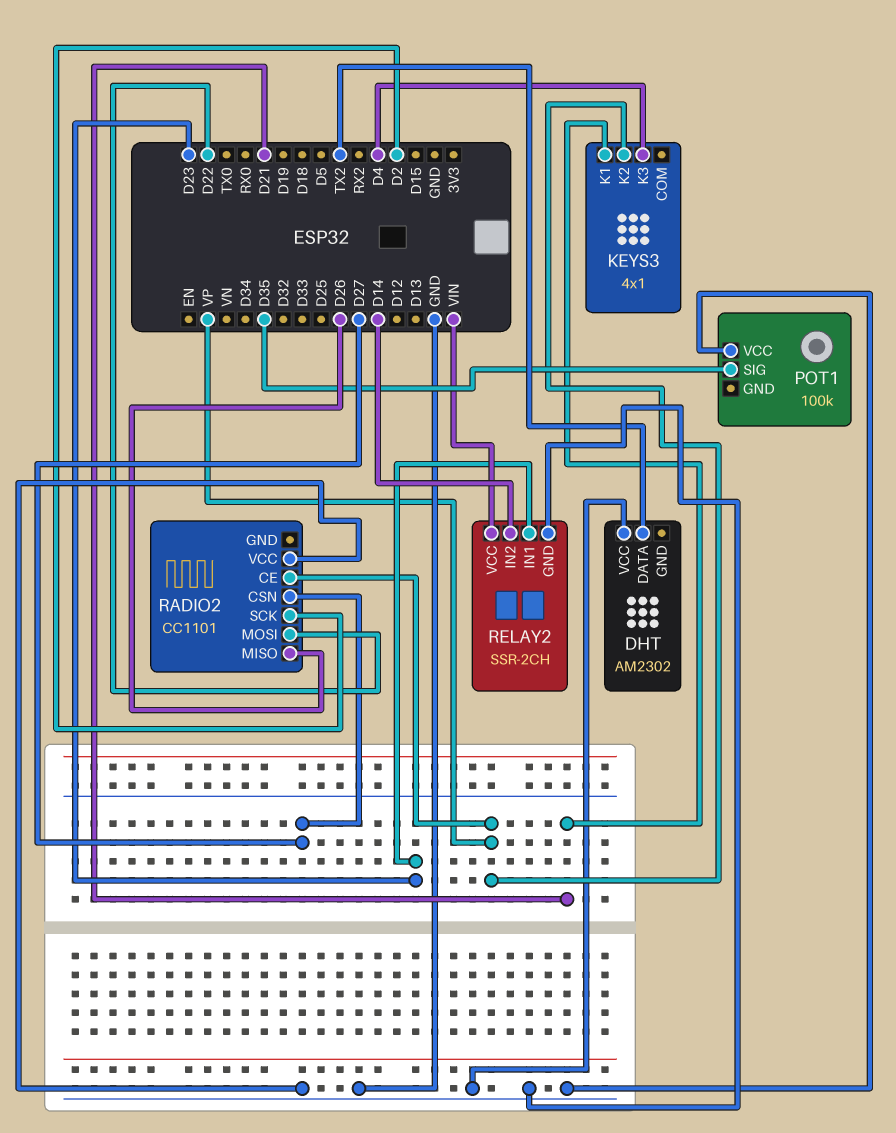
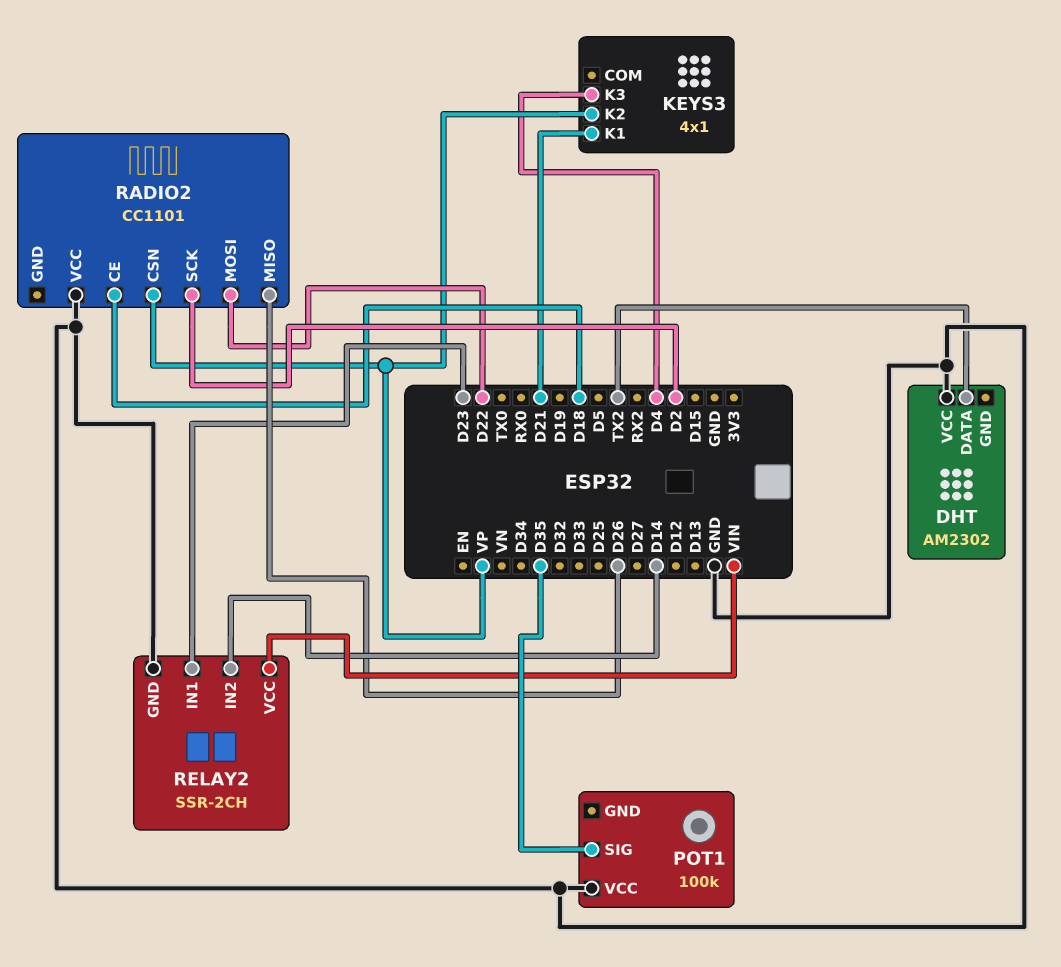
RADIO2 pin CE: VP -> D18
RADIO2 pin CSN: D27 -> VP

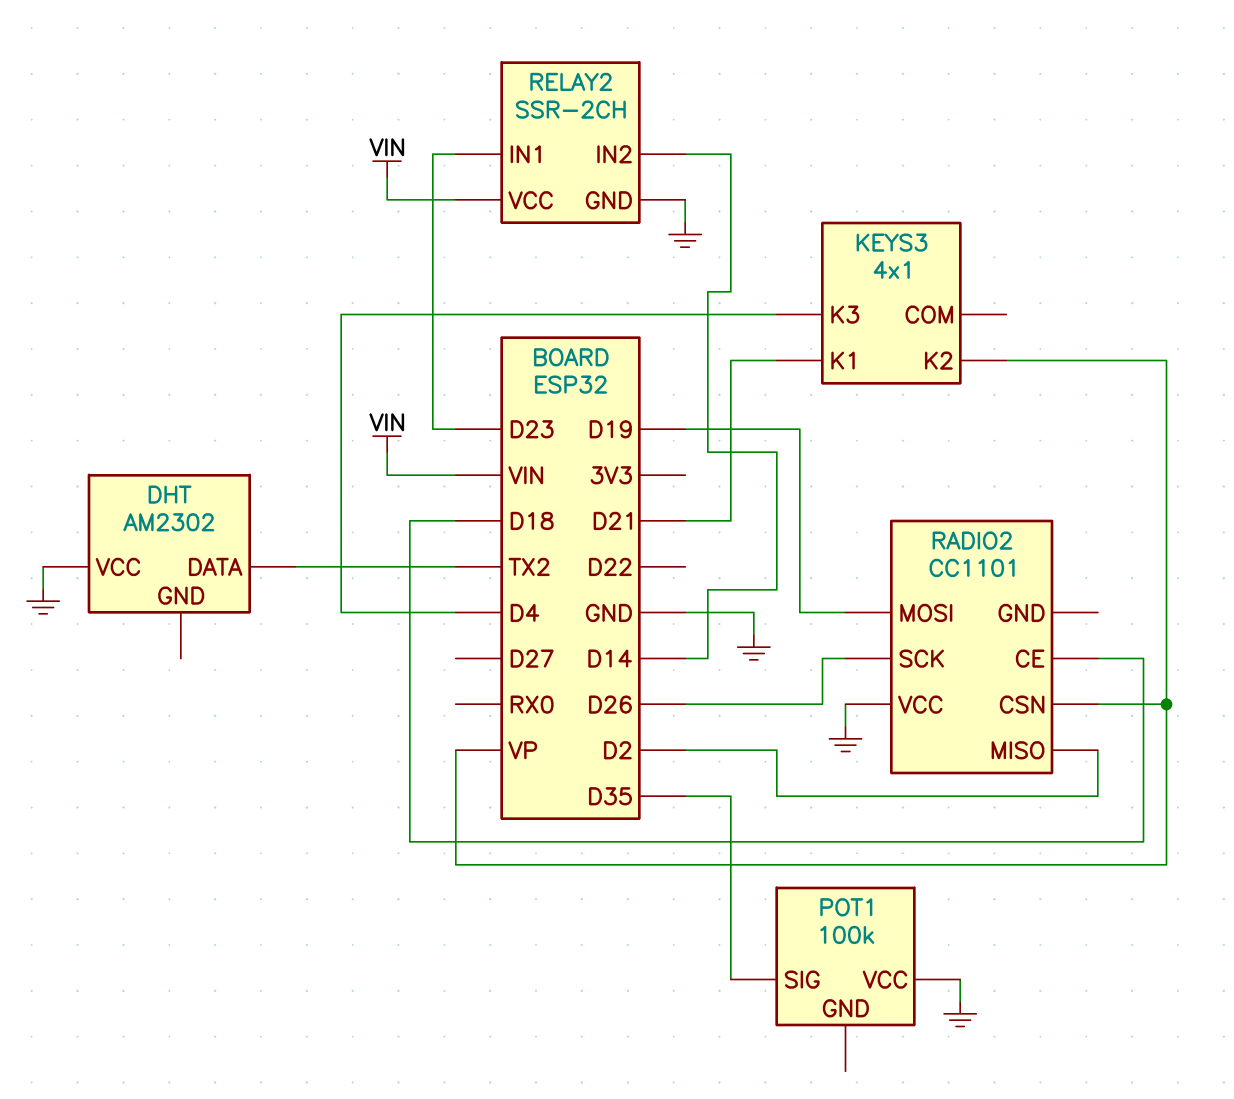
RADIO2 pin MISO: D26 -> D2
RADIO2 pin MOSI: D22 -> D19
RADIO2 pin SCK: D2 -> D26

